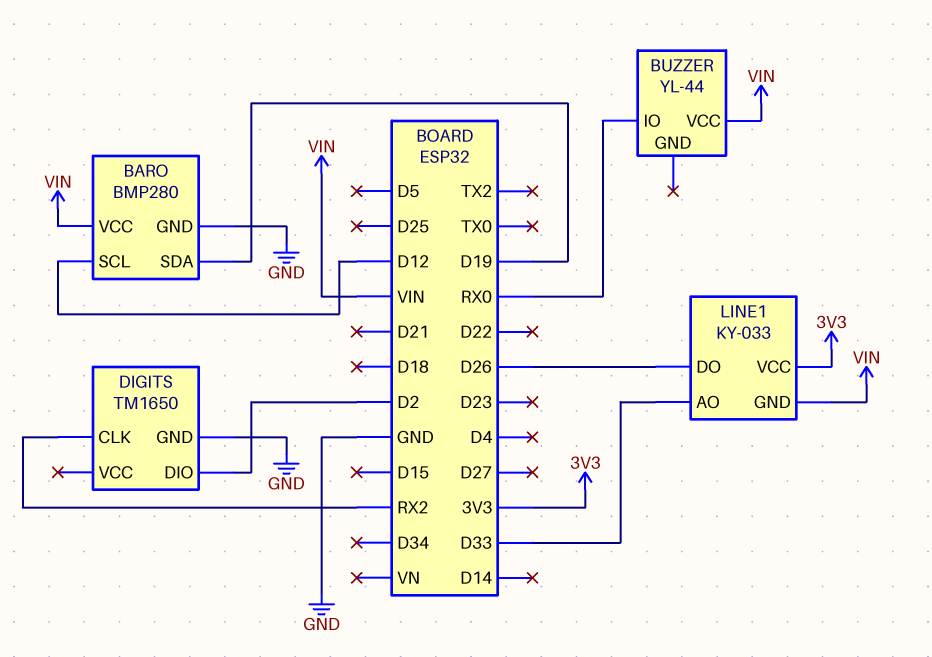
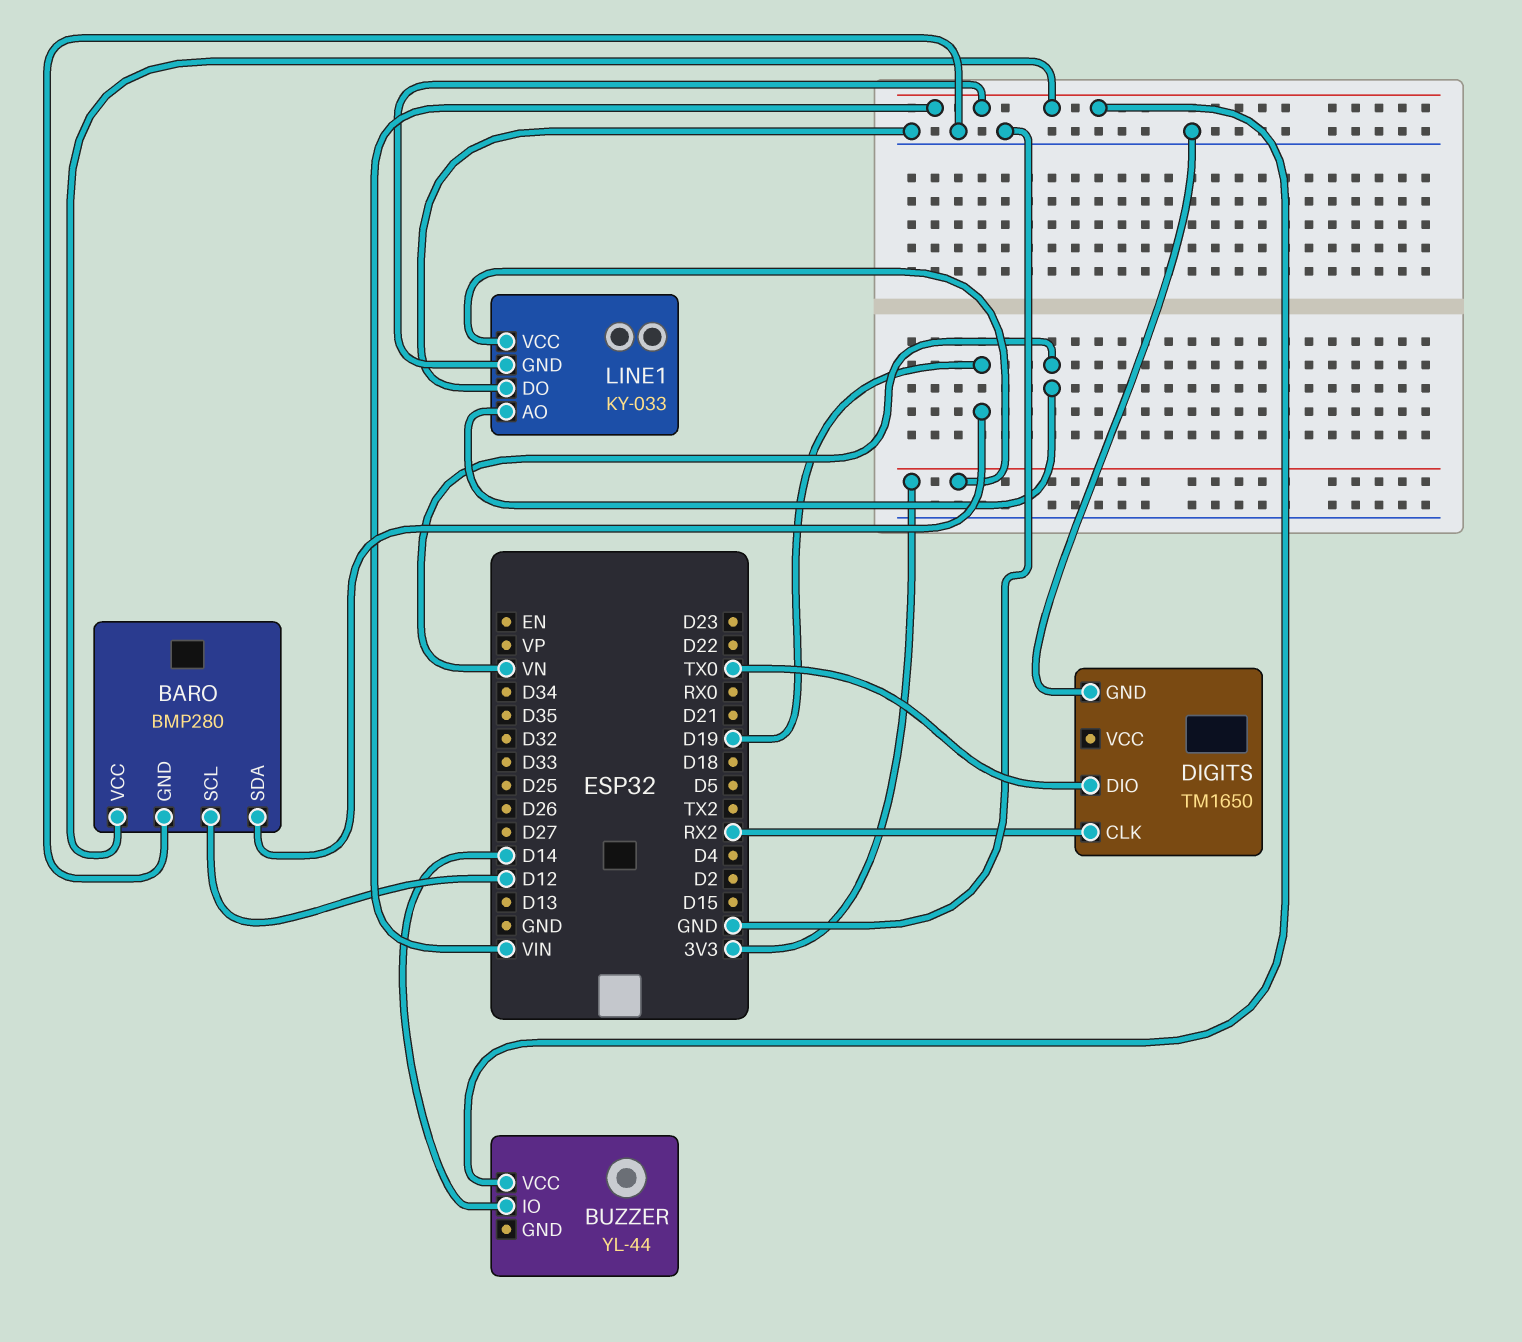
BUZZER pin IO: RX0 -> D14
DIGITS pin DIO: D2 -> TX0
LINE1 pin AO: D33 -> VN
LINE1 pin DO: D26 -> GND

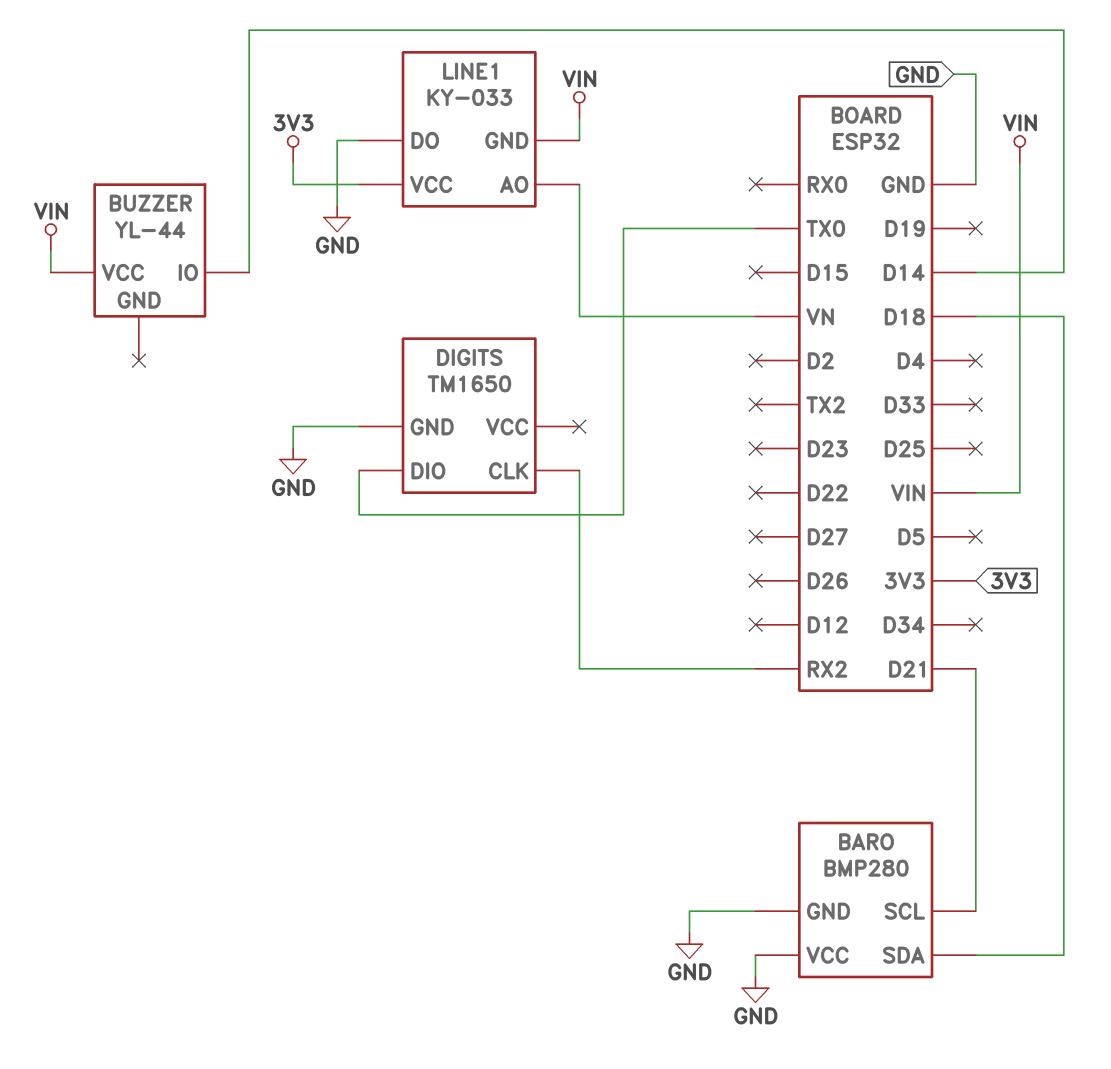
BARO pin SCL: D12 -> D21
BARO pin SDA: D19 -> D18
BARO pin VCC: VIN -> GND

